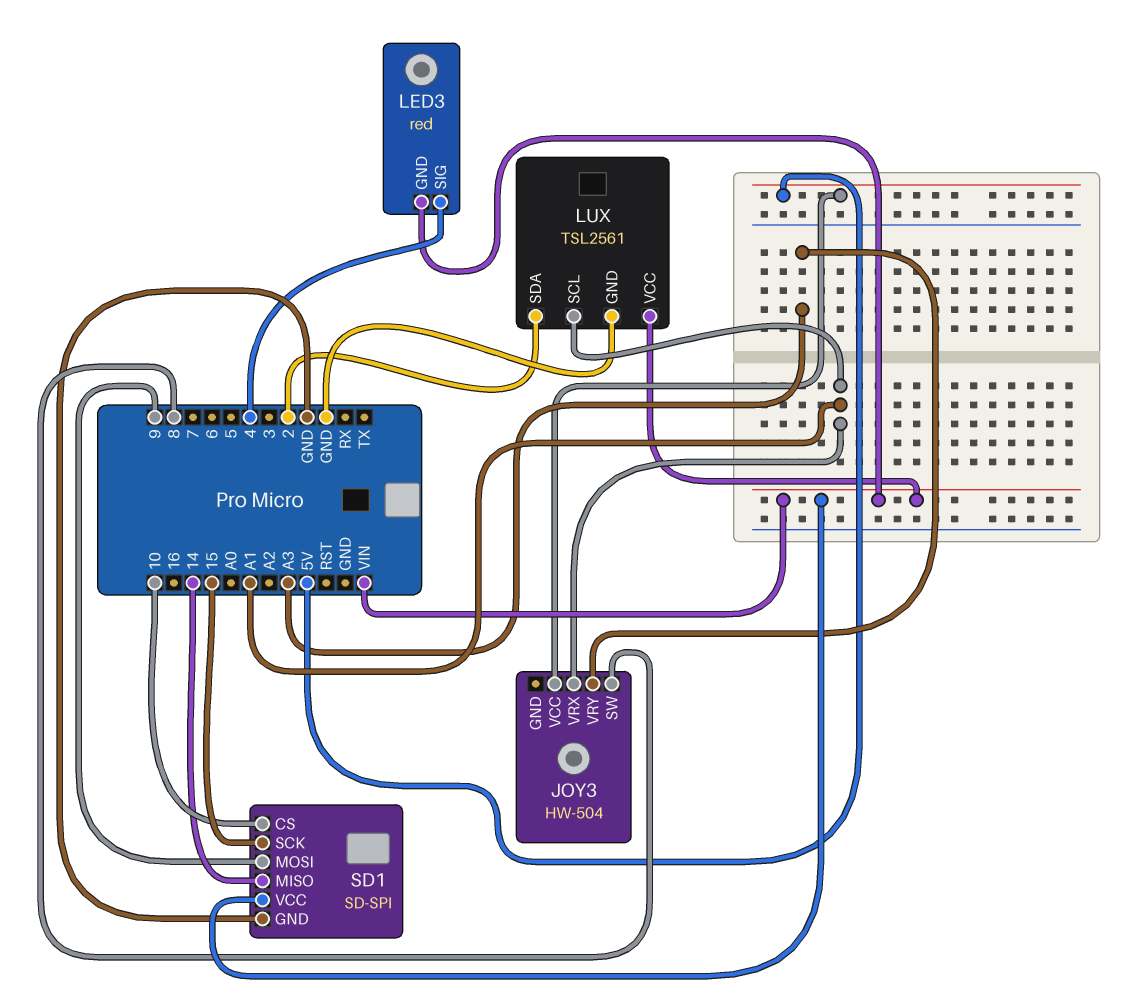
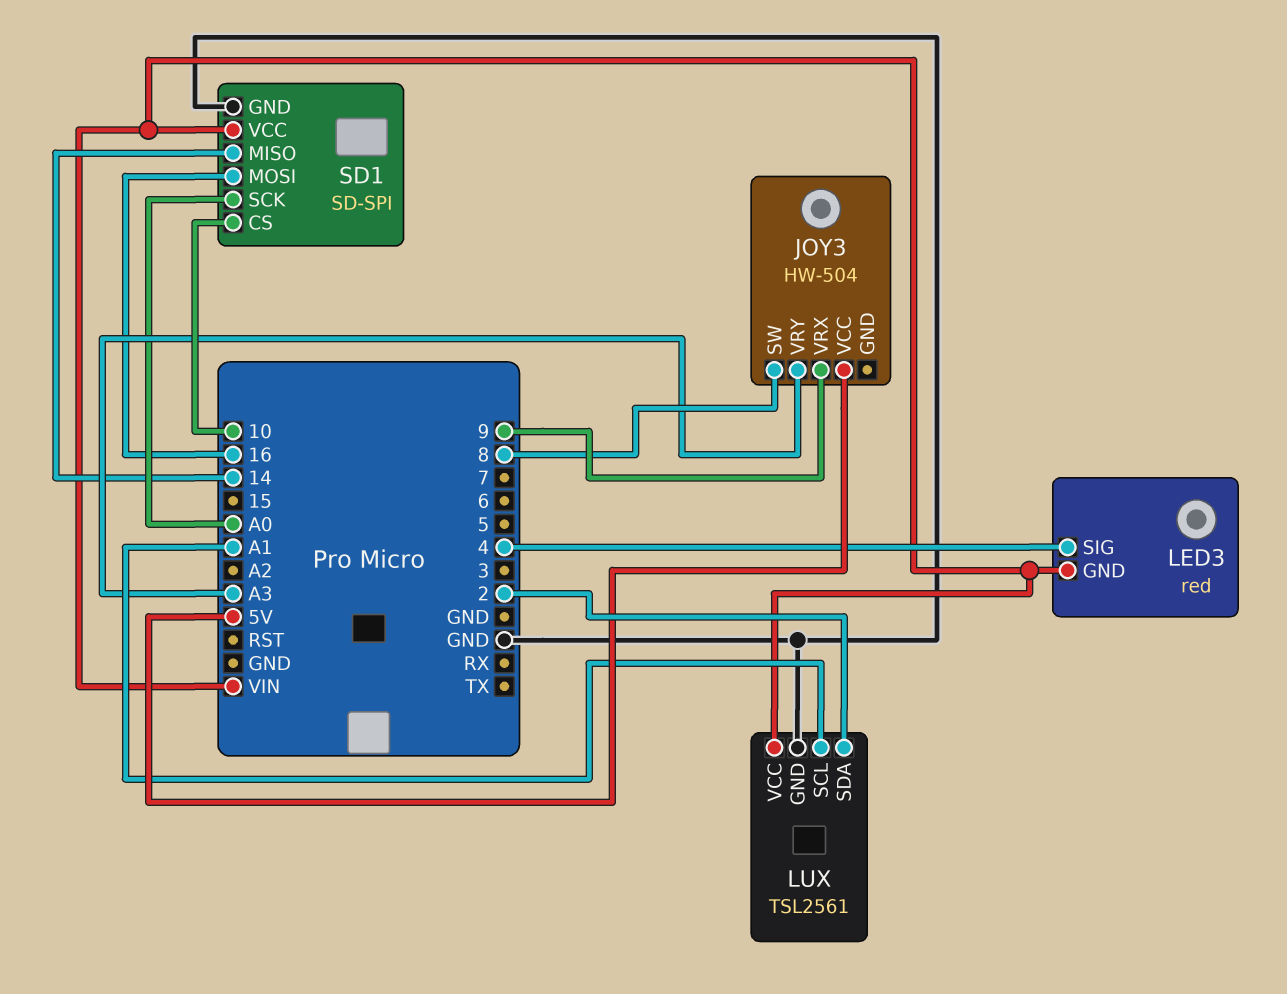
JOY3 pin VRX: A1 -> 9
SD1 pin MOSI: 9 -> 16
SD1 pin SCK: 15 -> A0

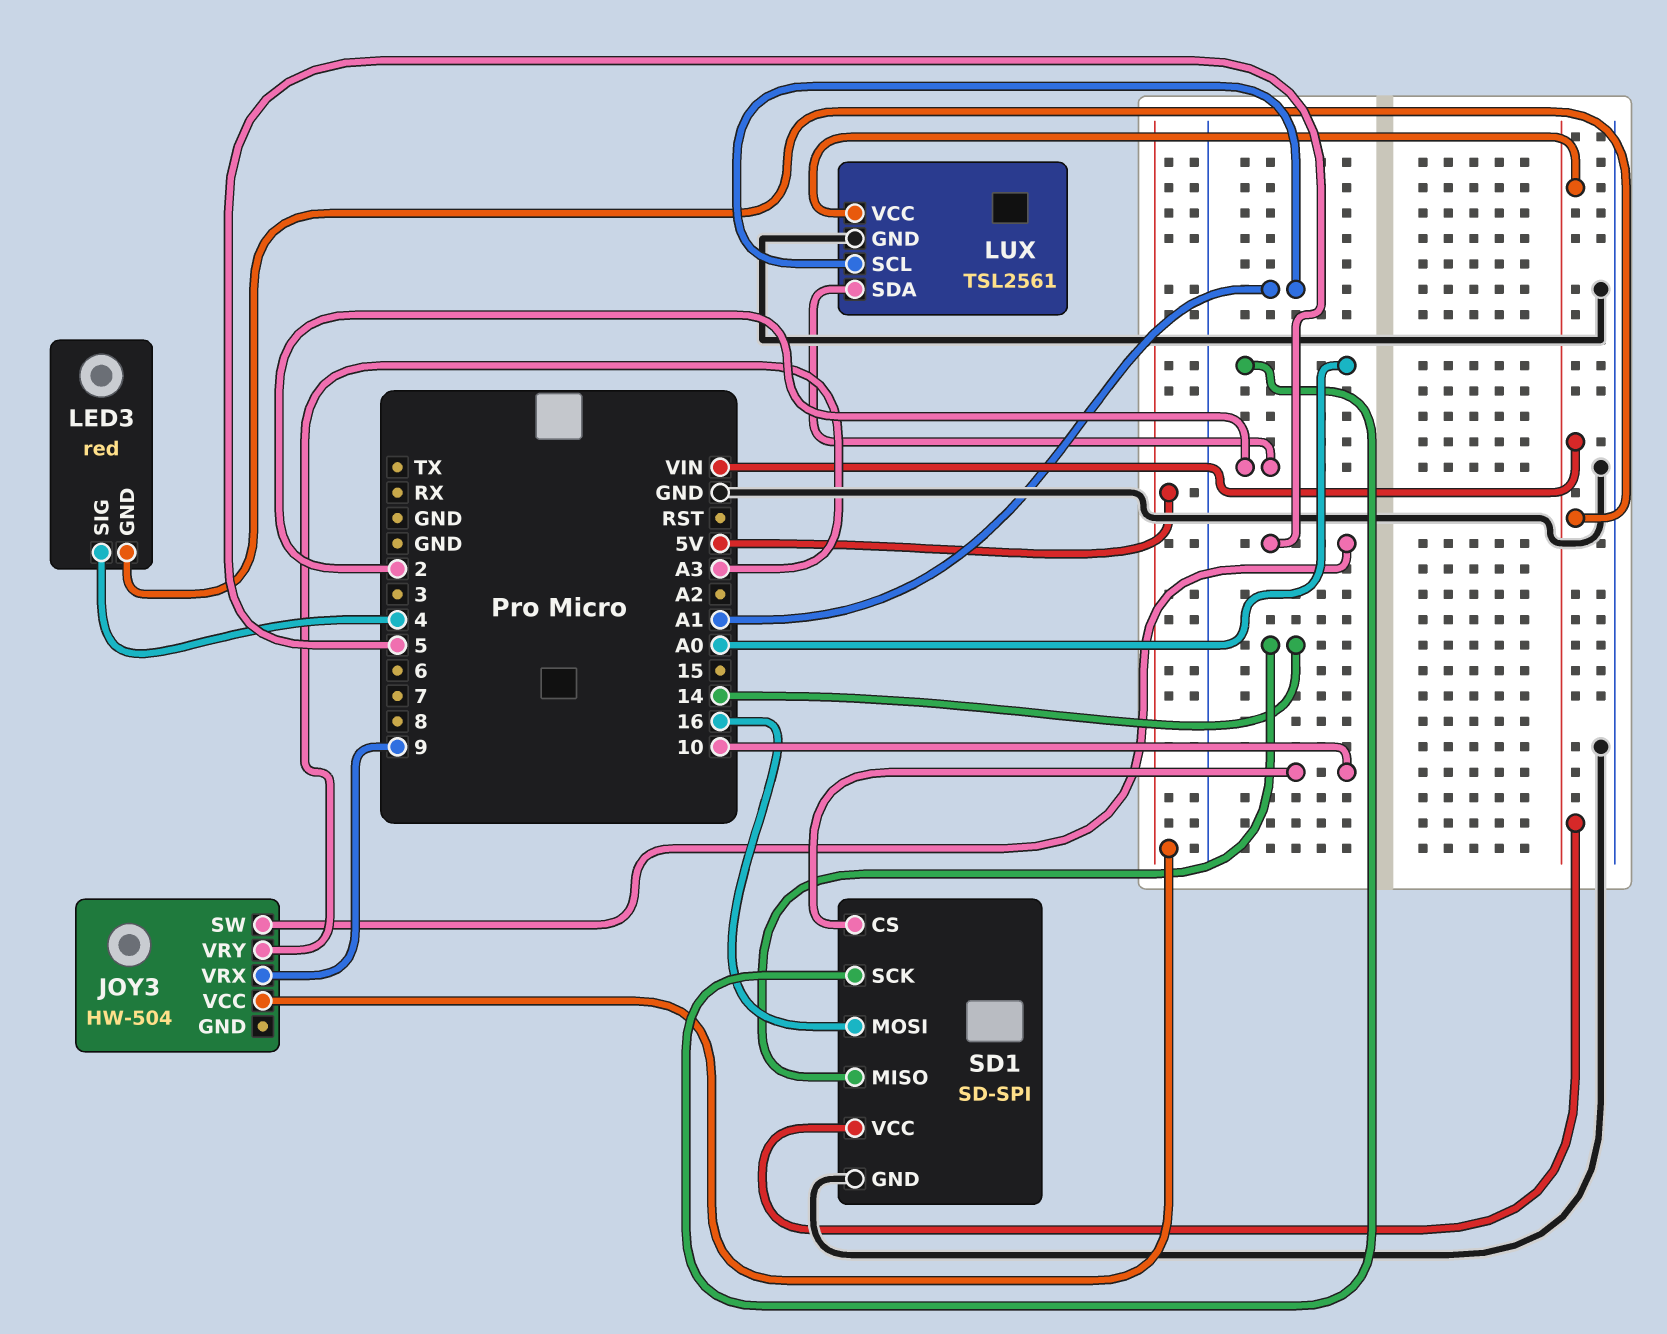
JOY3 pin SW: 8 -> 5

